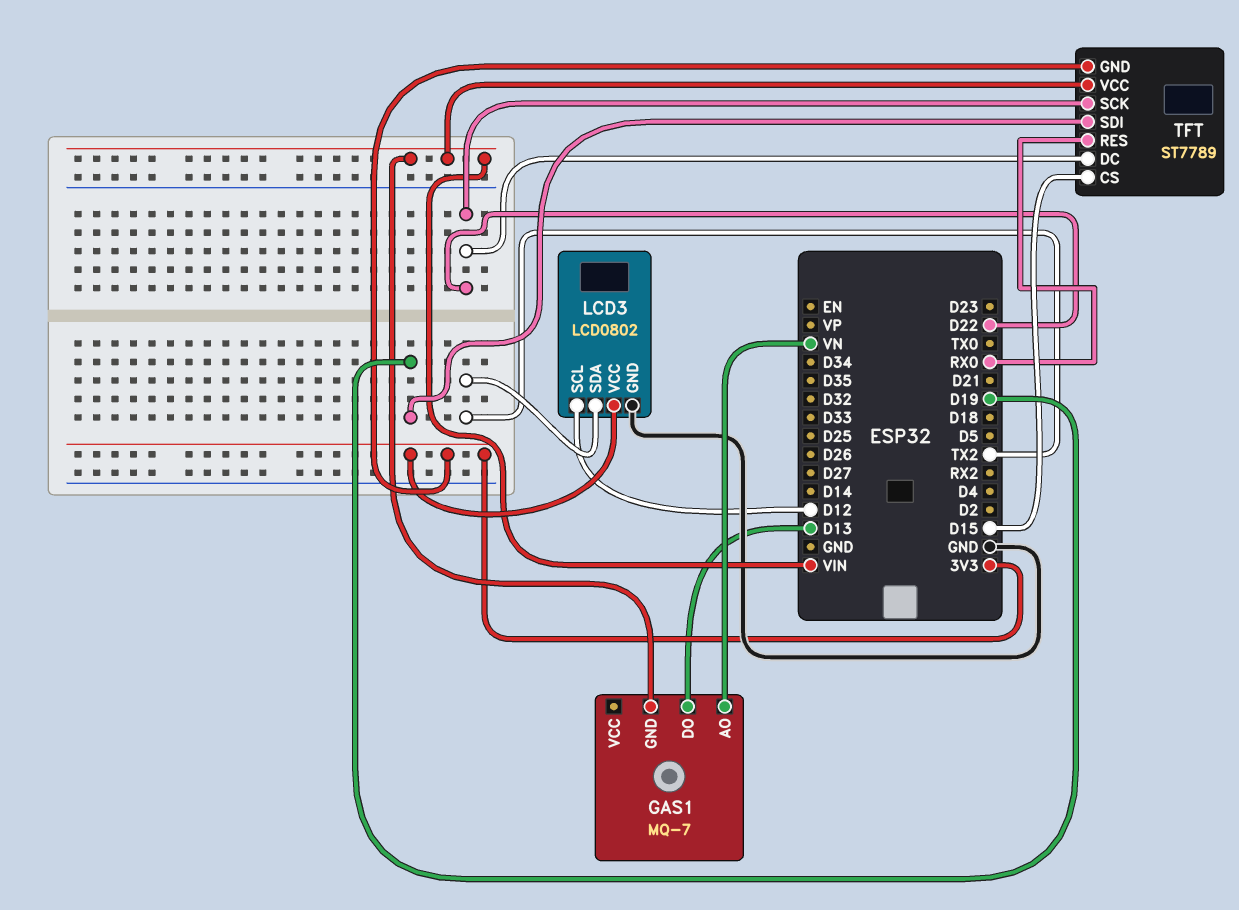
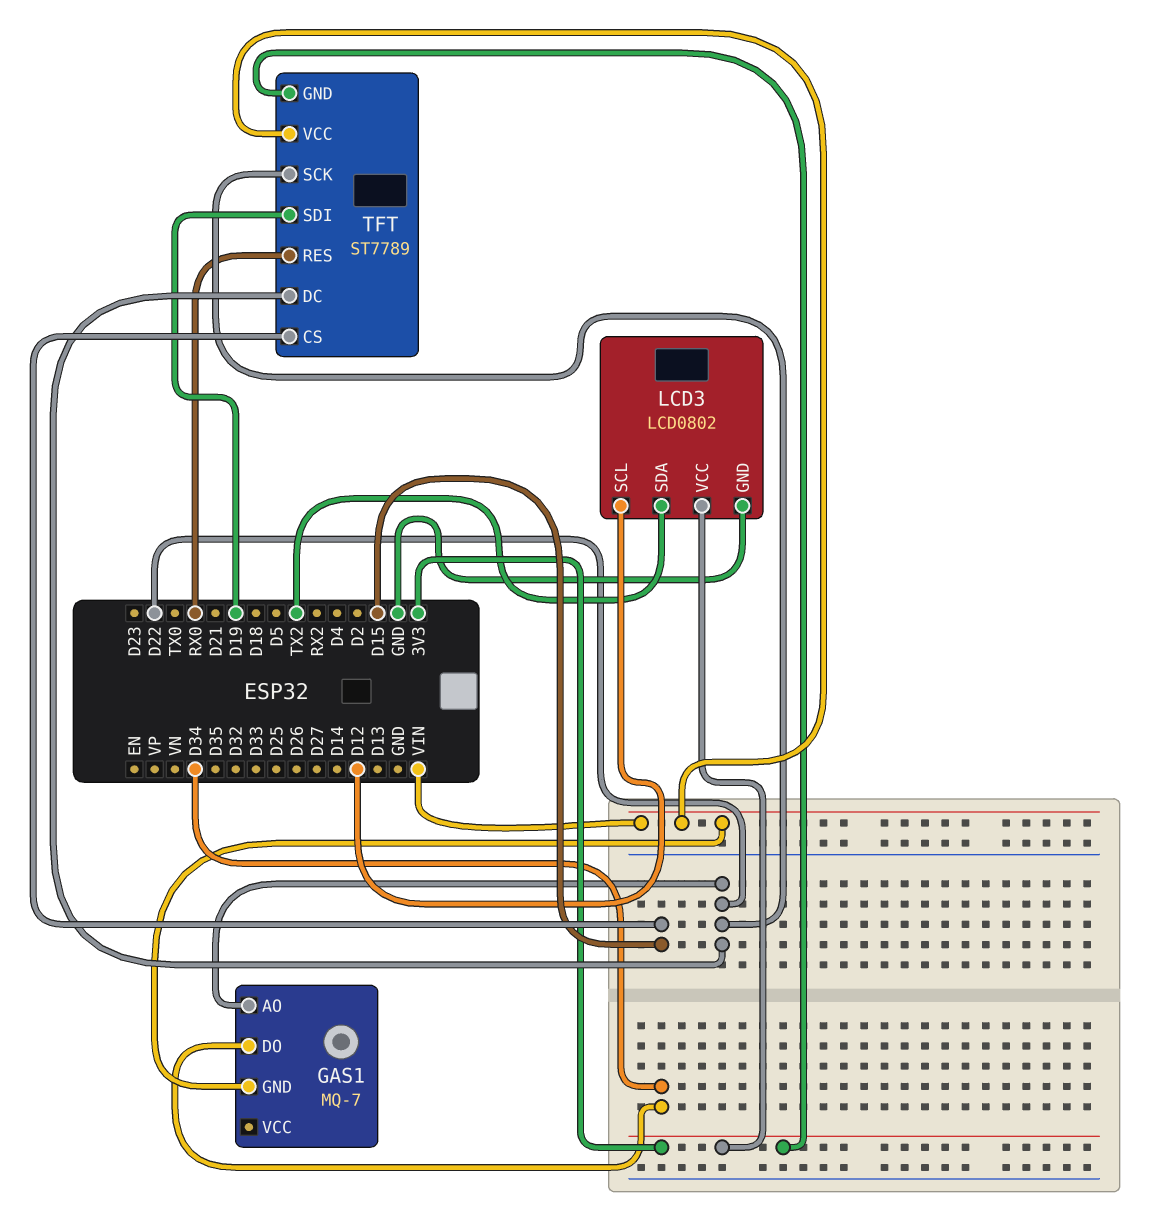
GAS1 pin AO: VN -> D22
GAS1 pin DO: D13 -> D34

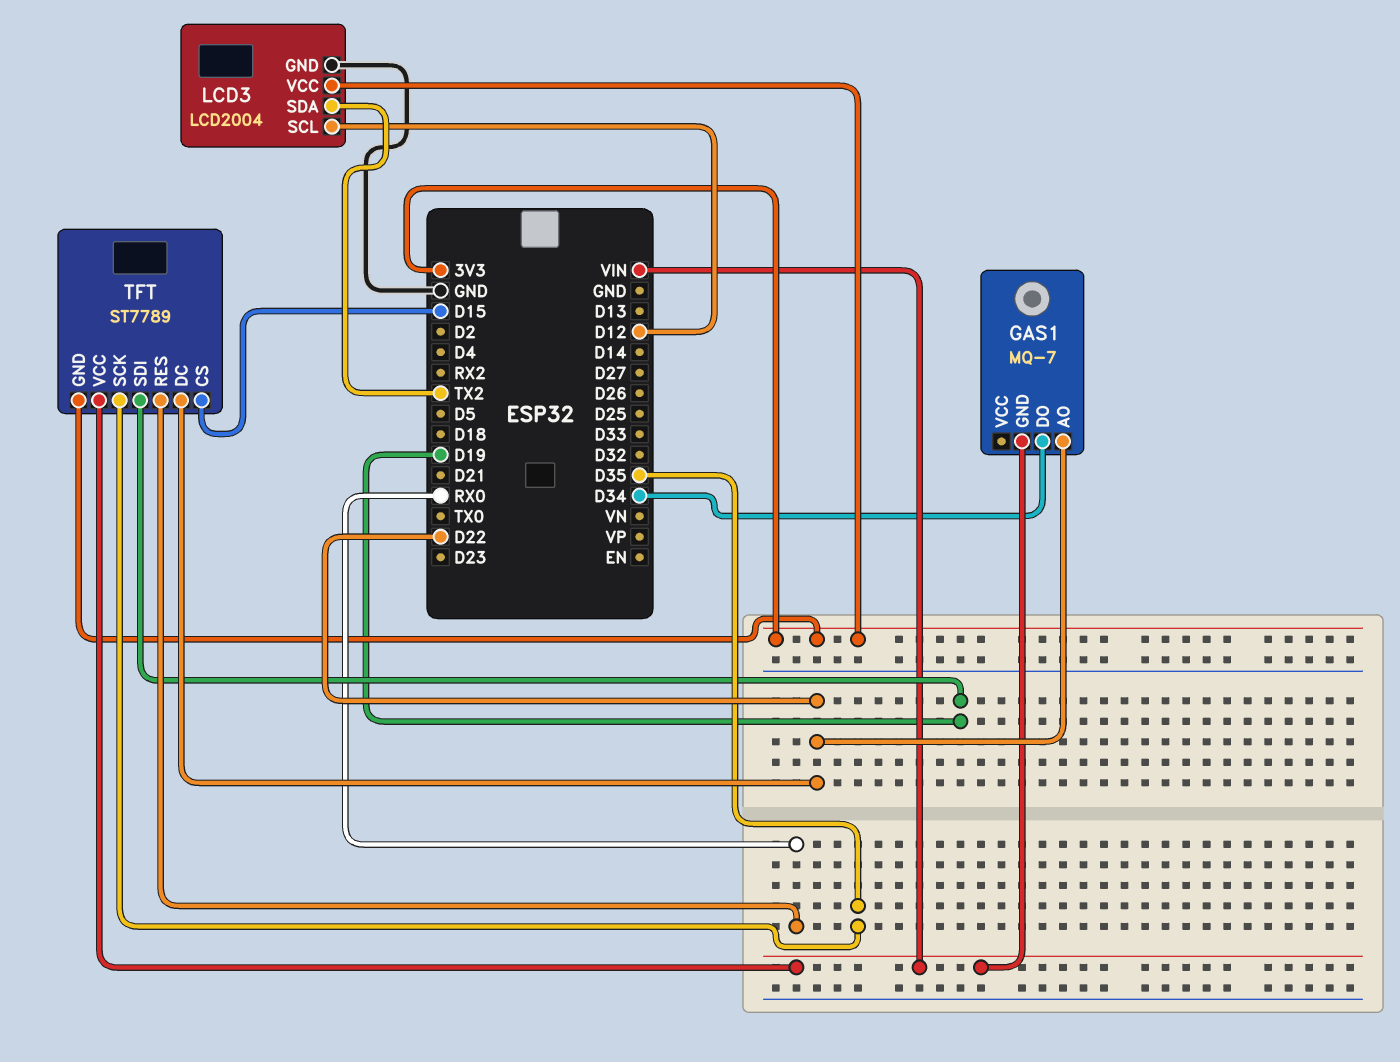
LCD3: LCD0802 -> LCD2004
TFT pin SCK: D22 -> D35

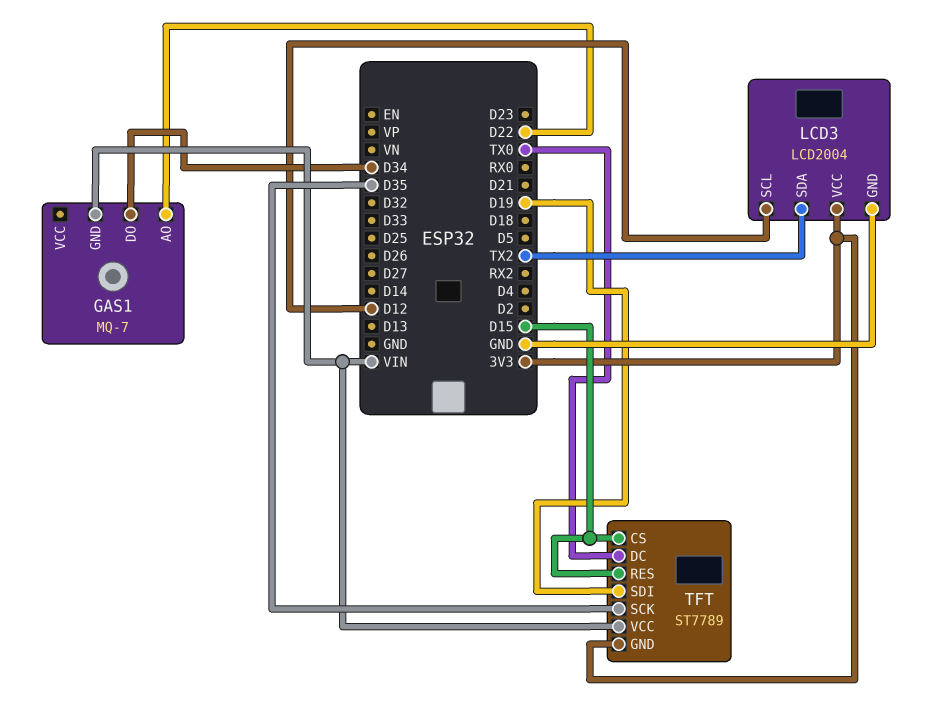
TFT pin DC: D22 -> TX0
TFT pin RES: RX0 -> D15

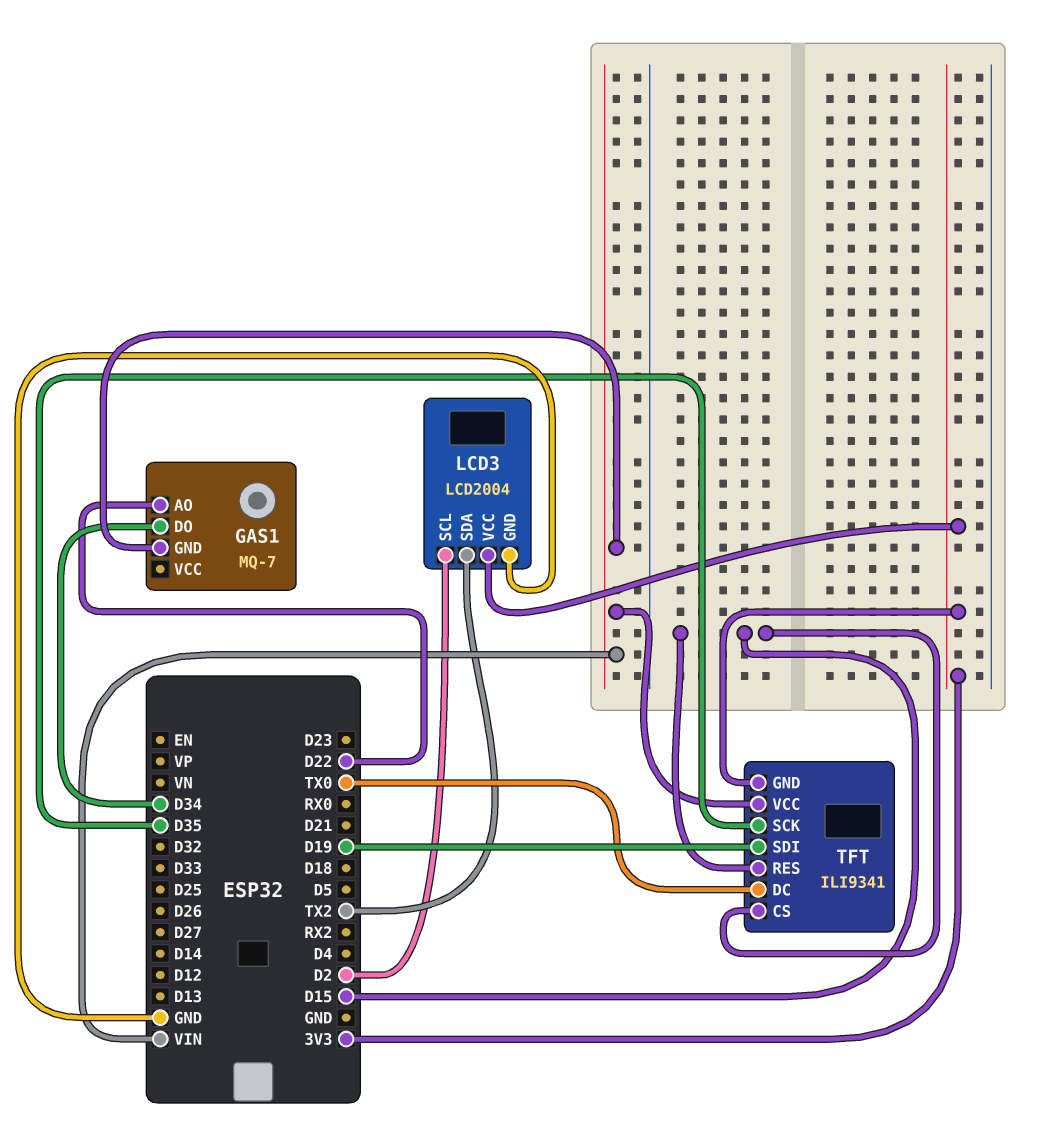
LCD3 pin SCL: D12 -> D2
TFT: ST7789 -> ILI9341

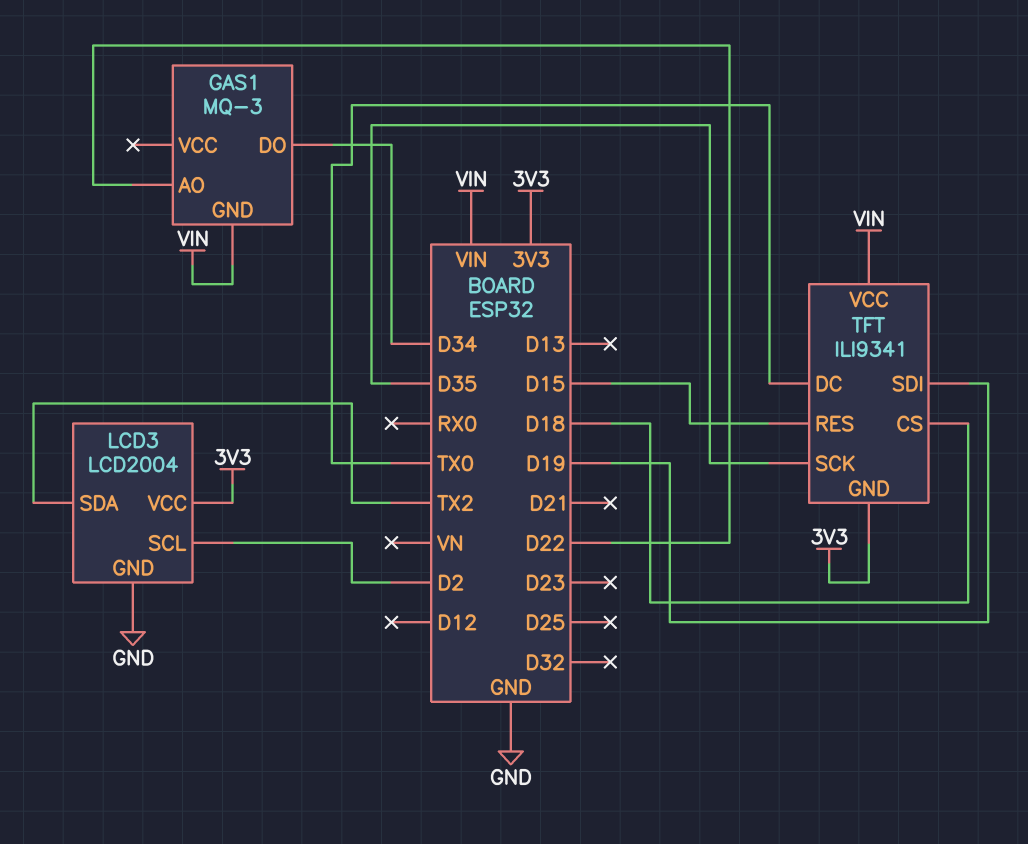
GAS1: MQ-7 -> MQ-3
TFT pin CS: D15 -> D18

